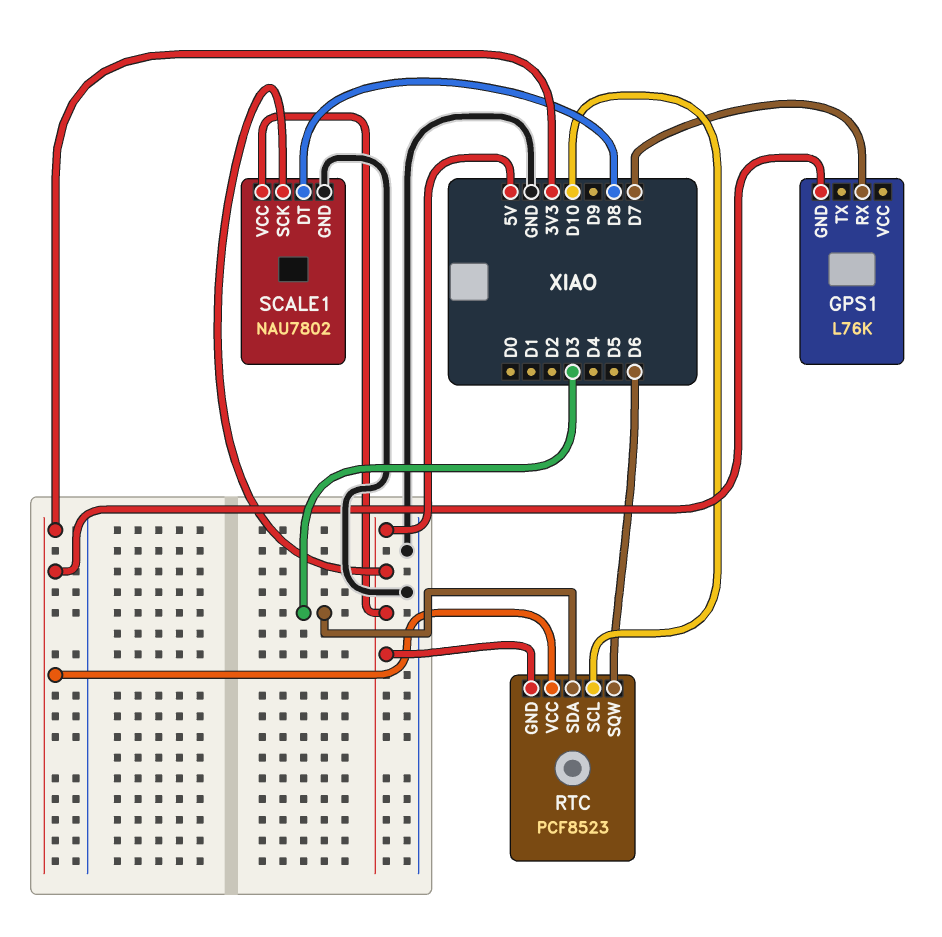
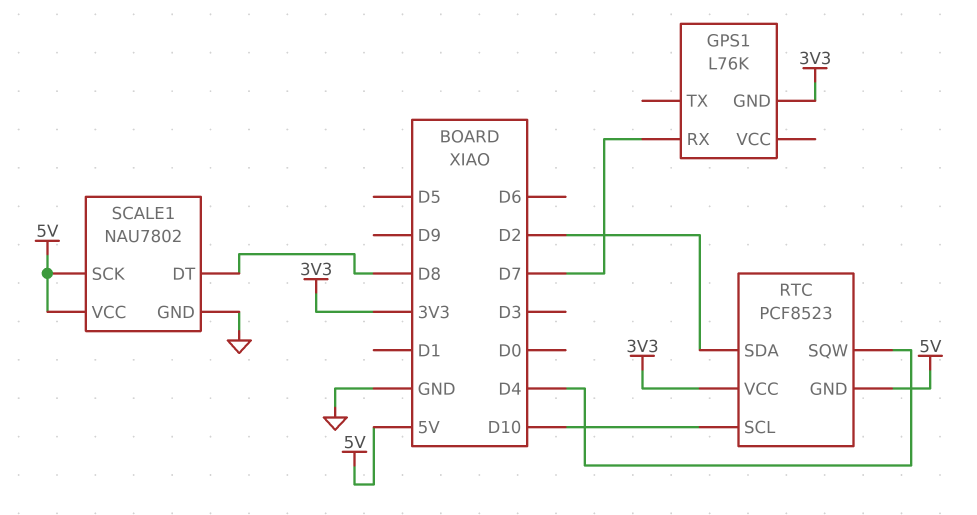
RTC pin SDA: D3 -> D2
RTC pin SQW: D6 -> D4

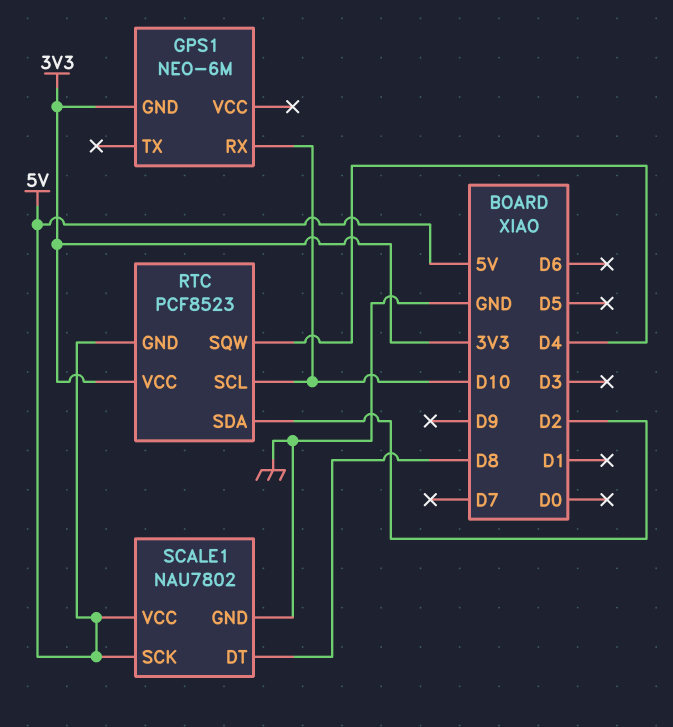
GPS1: L76K -> NEO-6M
GPS1 pin RX: D7 -> D10

